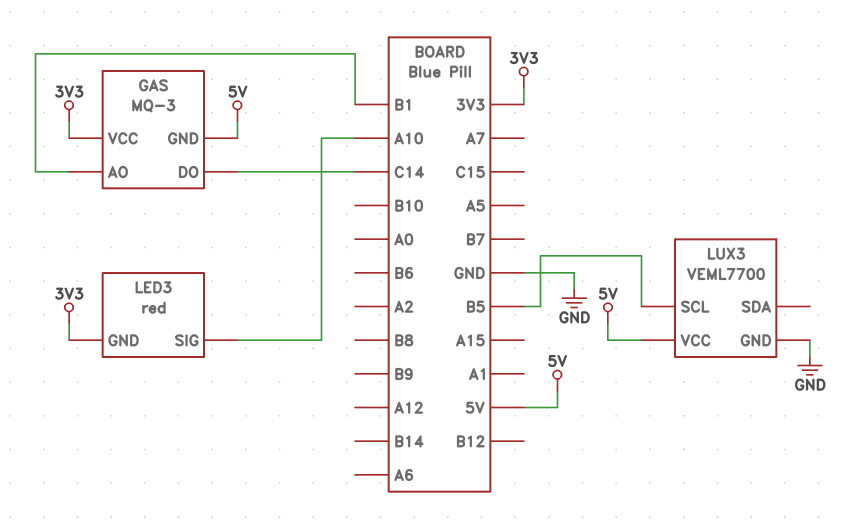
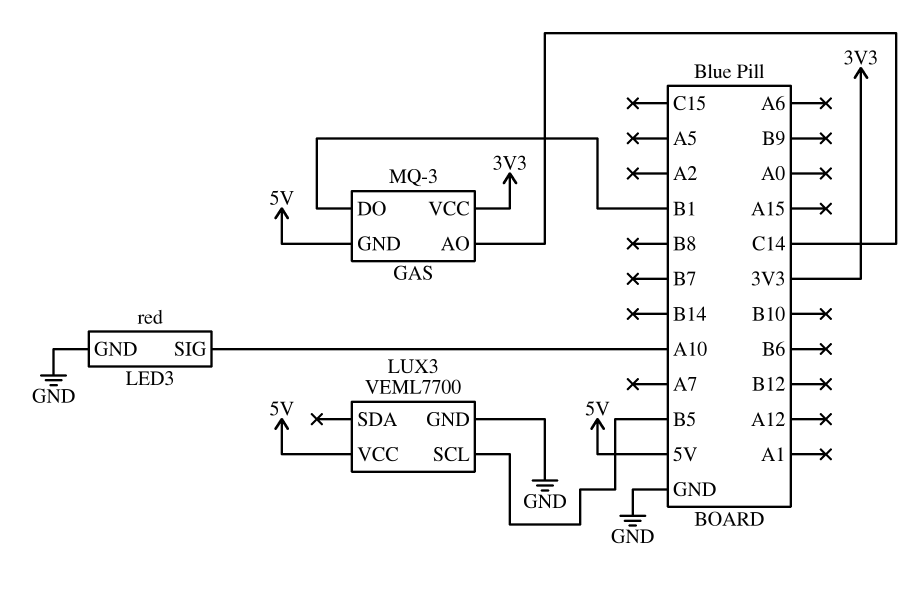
GAS pin AO: B1 -> C14
GAS pin DO: C14 -> B1
LED3 pin GND: 3V3 -> GND

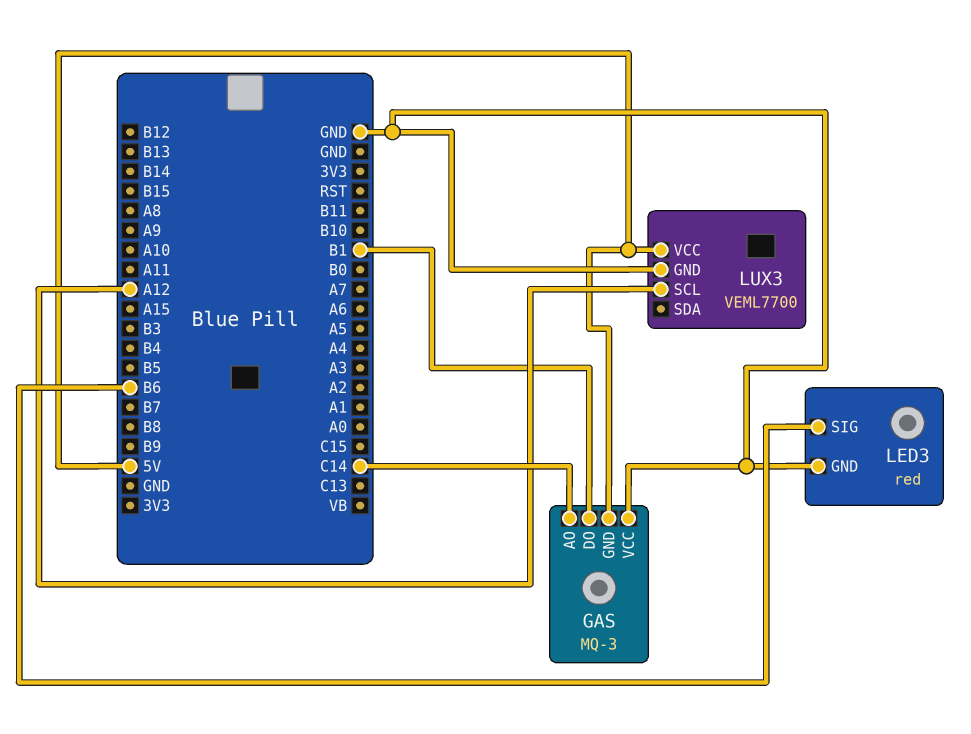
GAS pin VCC: 3V3 -> GND
LED3 pin SIG: A10 -> B6
LUX3 pin SCL: B5 -> A12

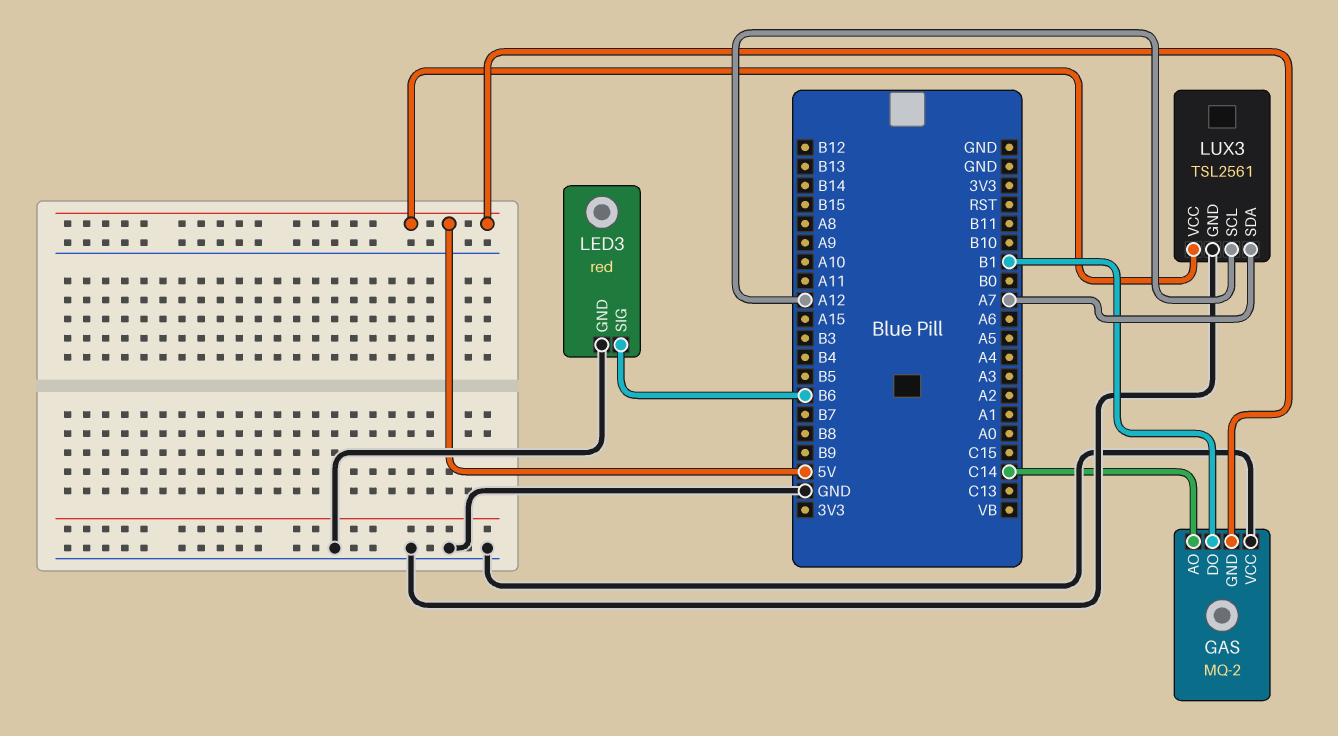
GAS: MQ-3 -> MQ-2
LUX3: VEML7700 -> TSL2561
LUX3 pin SDA: none -> A7

